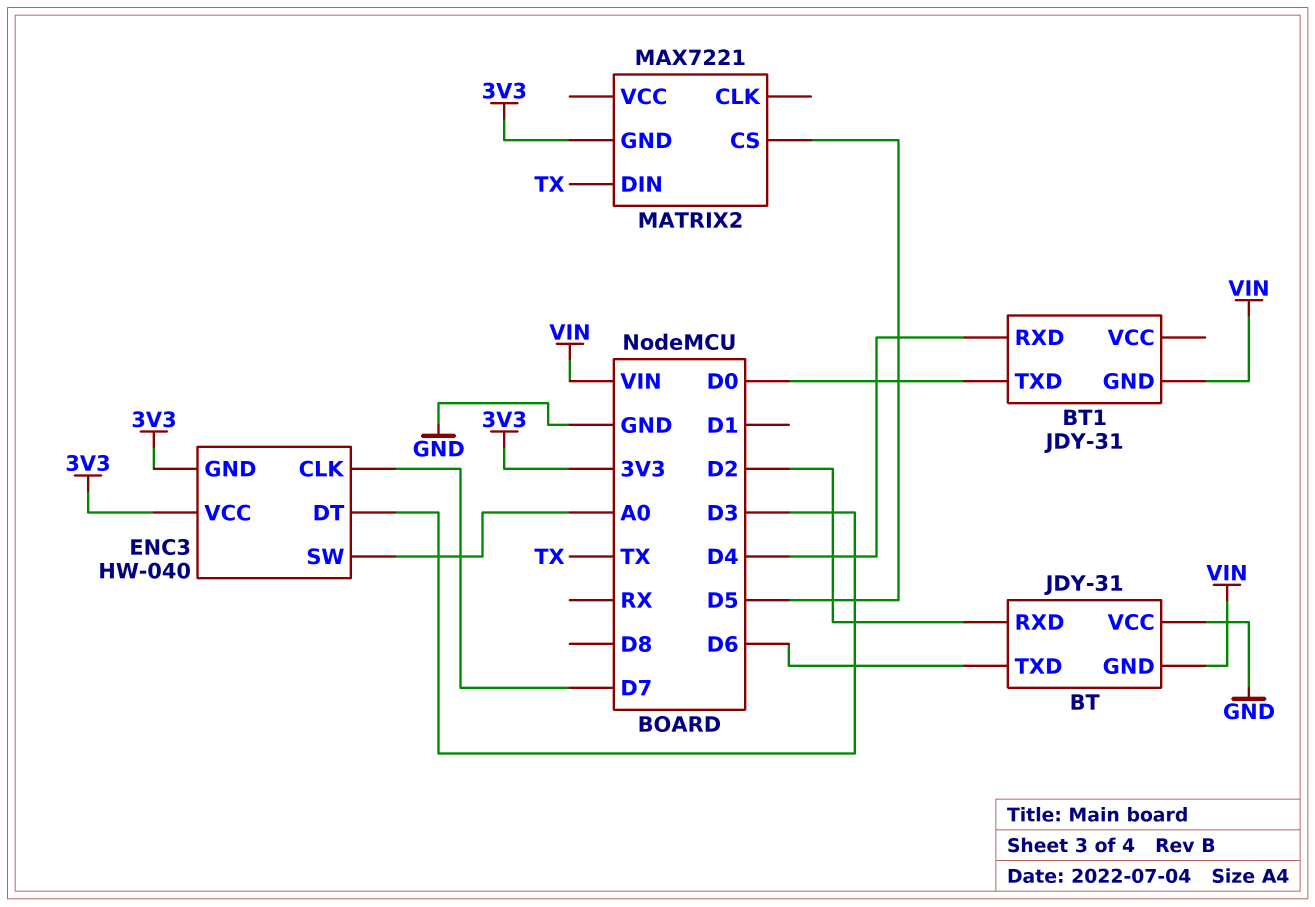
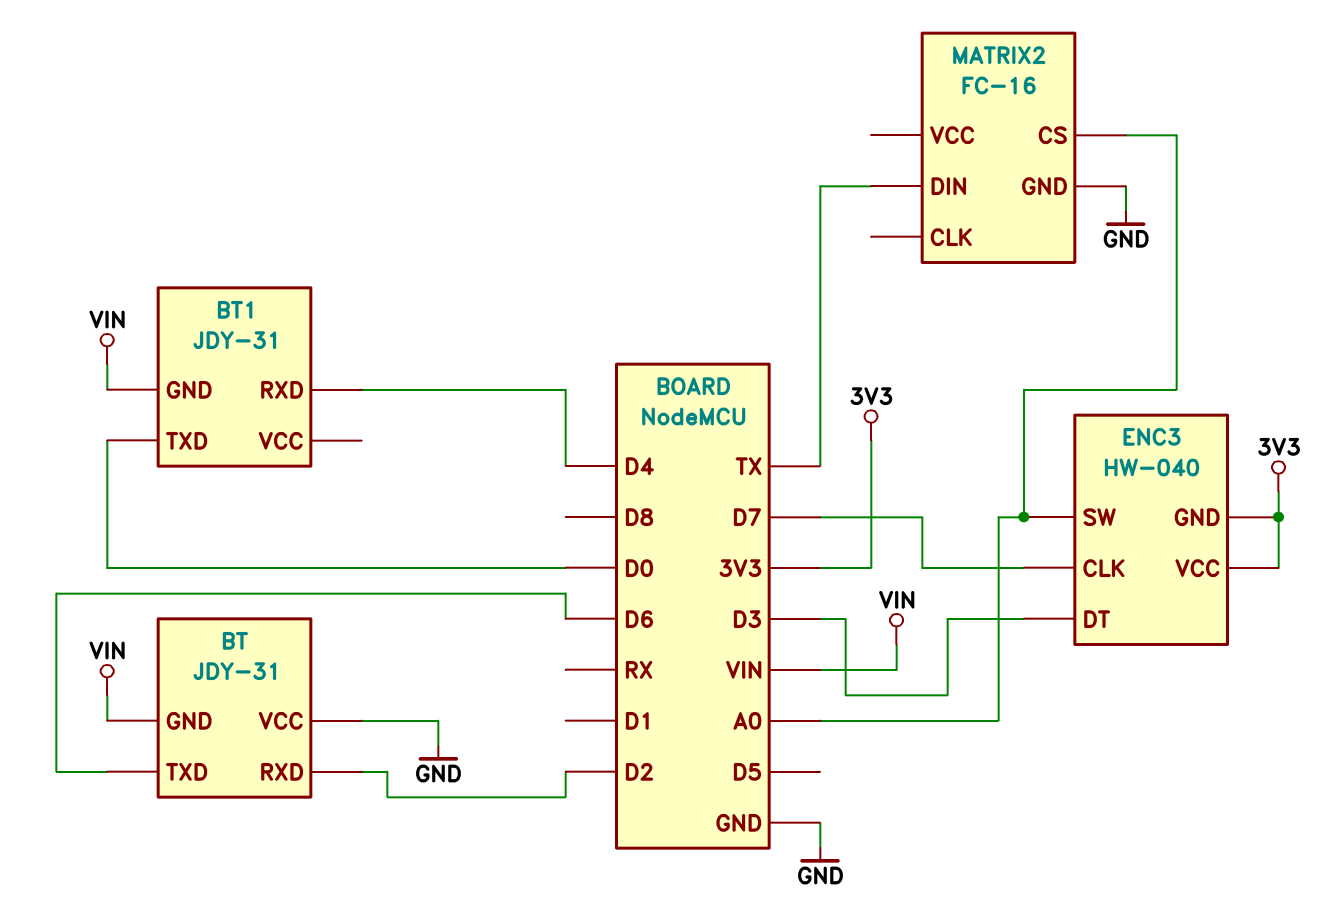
MATRIX2: MAX7221 -> FC-16
MATRIX2 pin CS: D5 -> A0
MATRIX2 pin GND: 3V3 -> GND

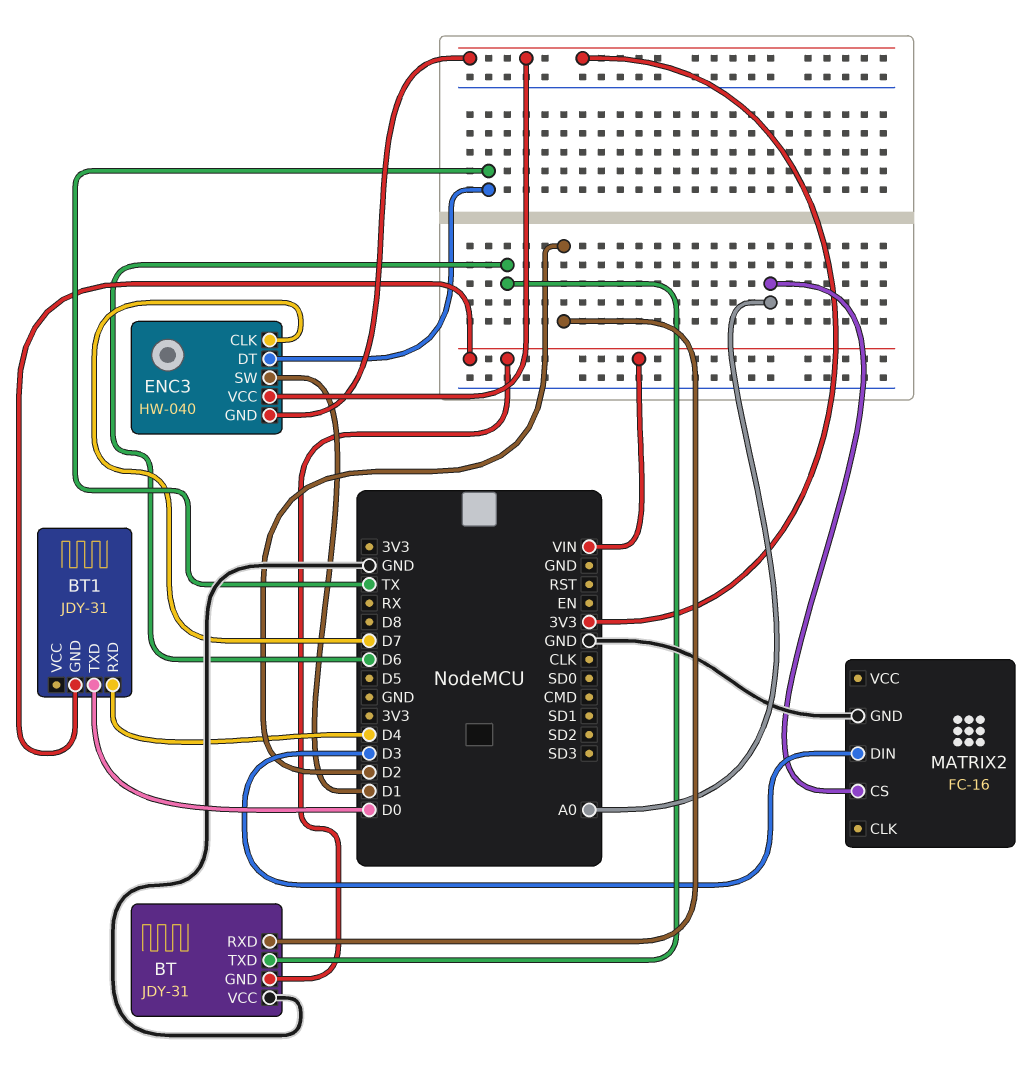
ENC3 pin DT: D3 -> TX
ENC3 pin SW: A0 -> D1
MATRIX2 pin DIN: TX -> D3

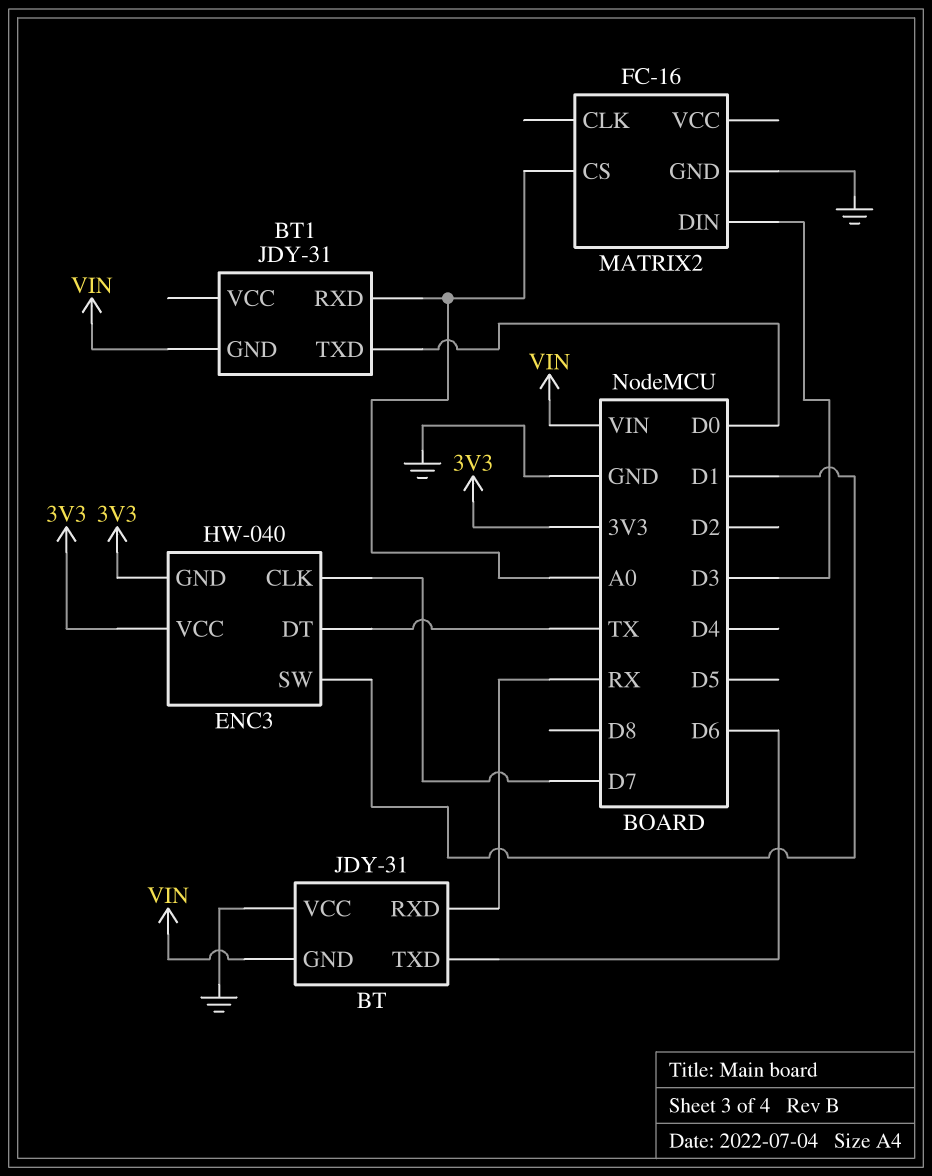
BT pin RXD: D2 -> RX
BT1 pin RXD: D4 -> A0

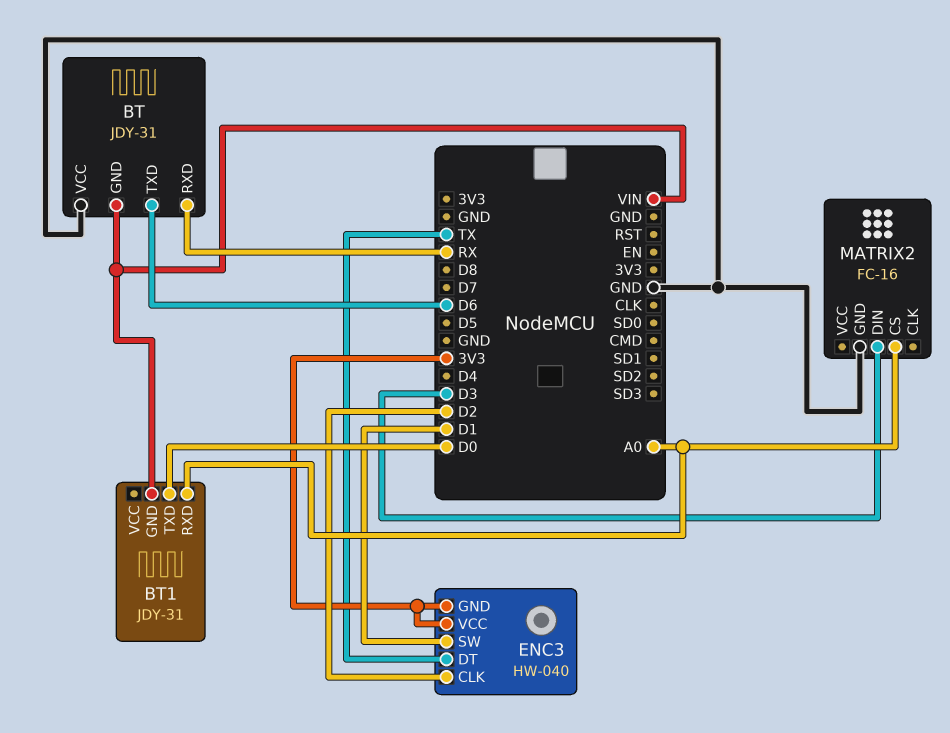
ENC3 pin CLK: D7 -> D2

